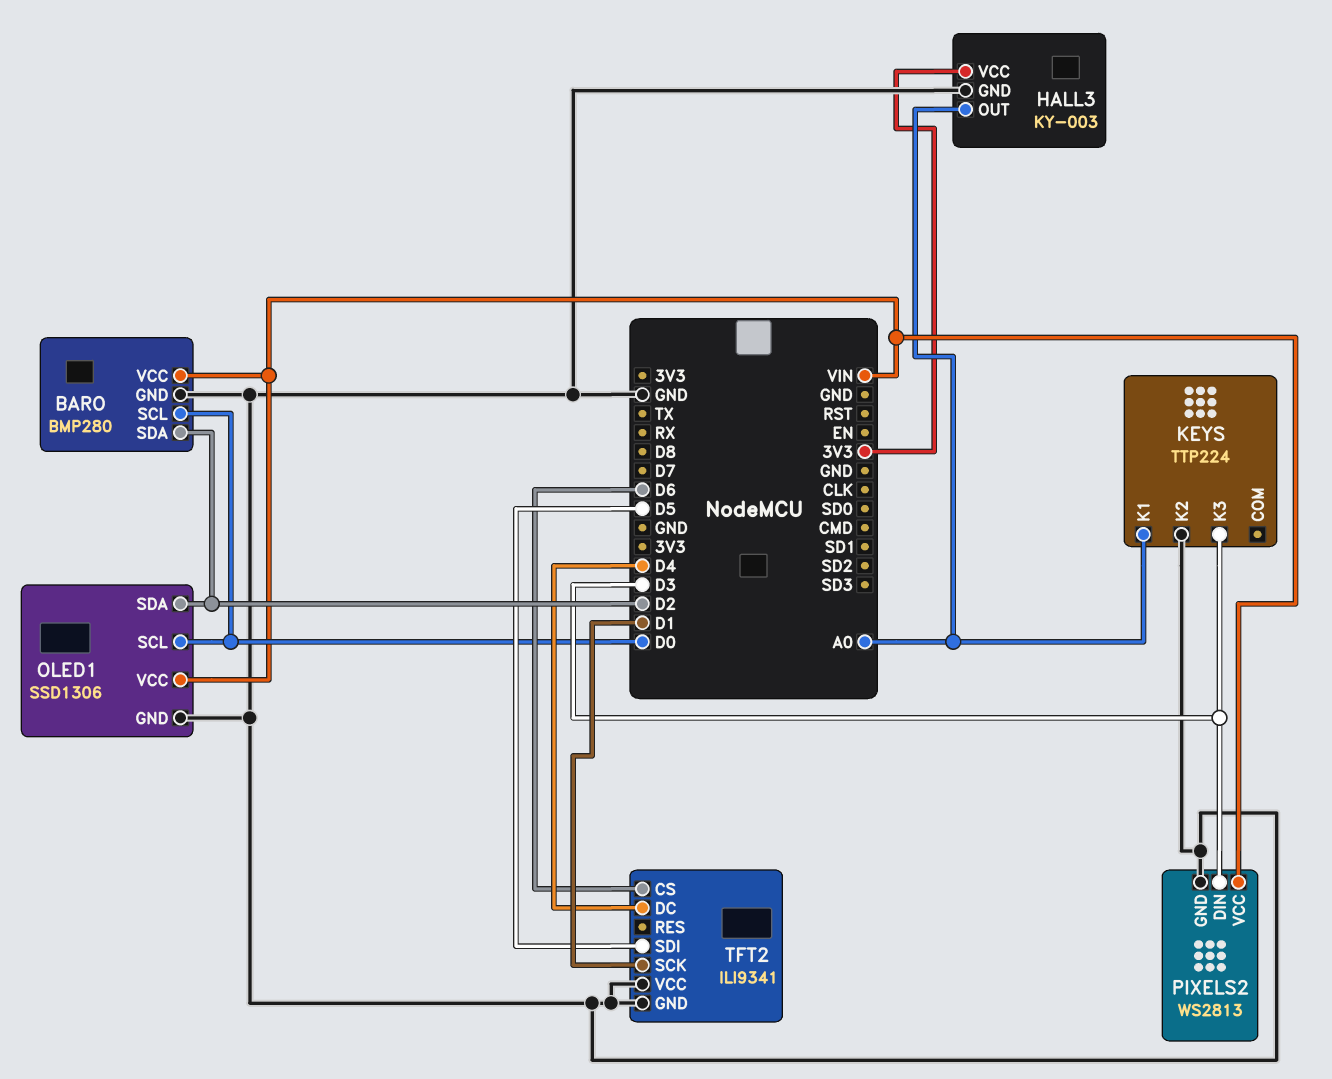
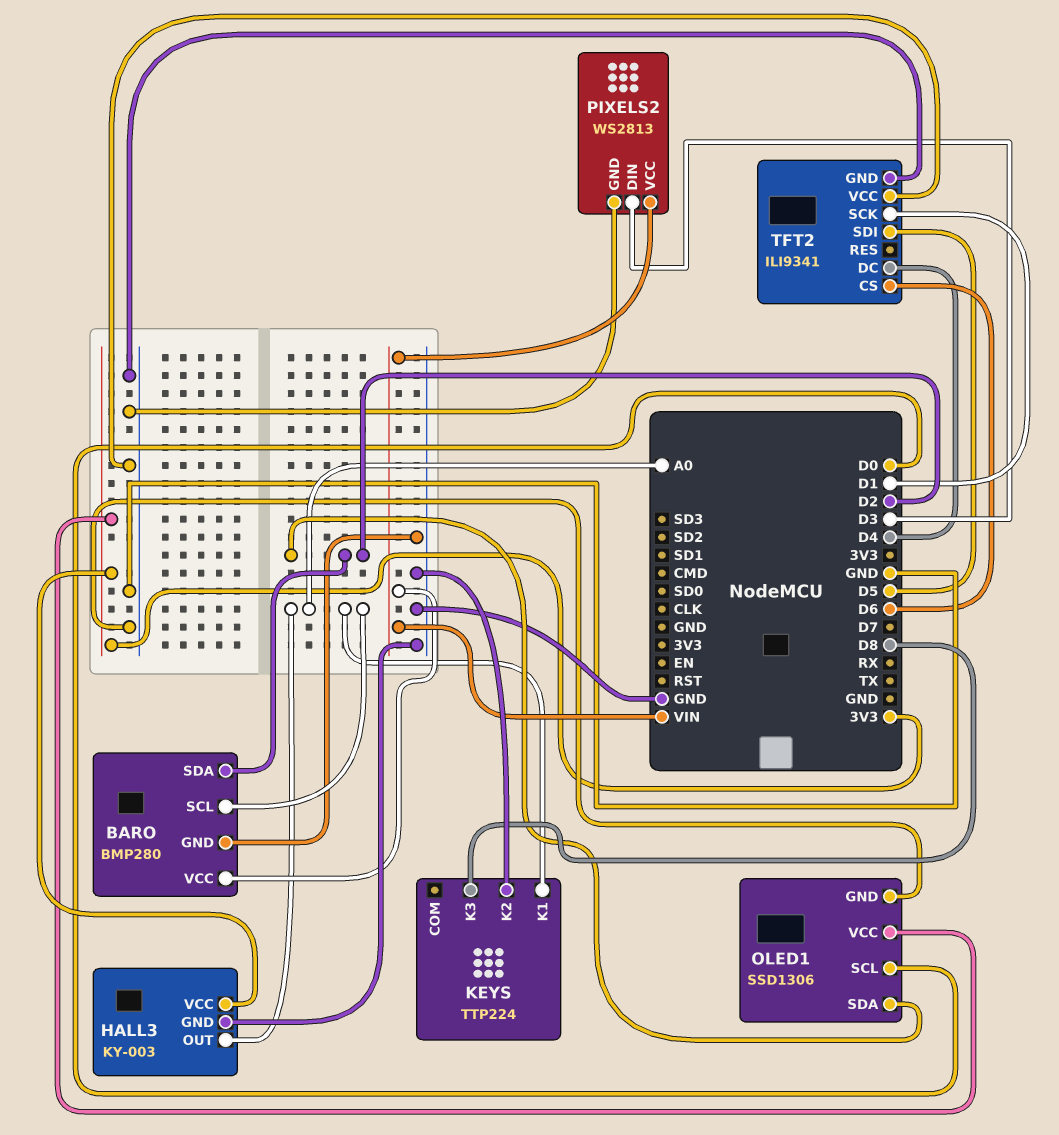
BARO pin SCL: D0 -> A0
KEYS pin K3: D3 -> D8
OLED1 pin VCC: VIN -> 3V3

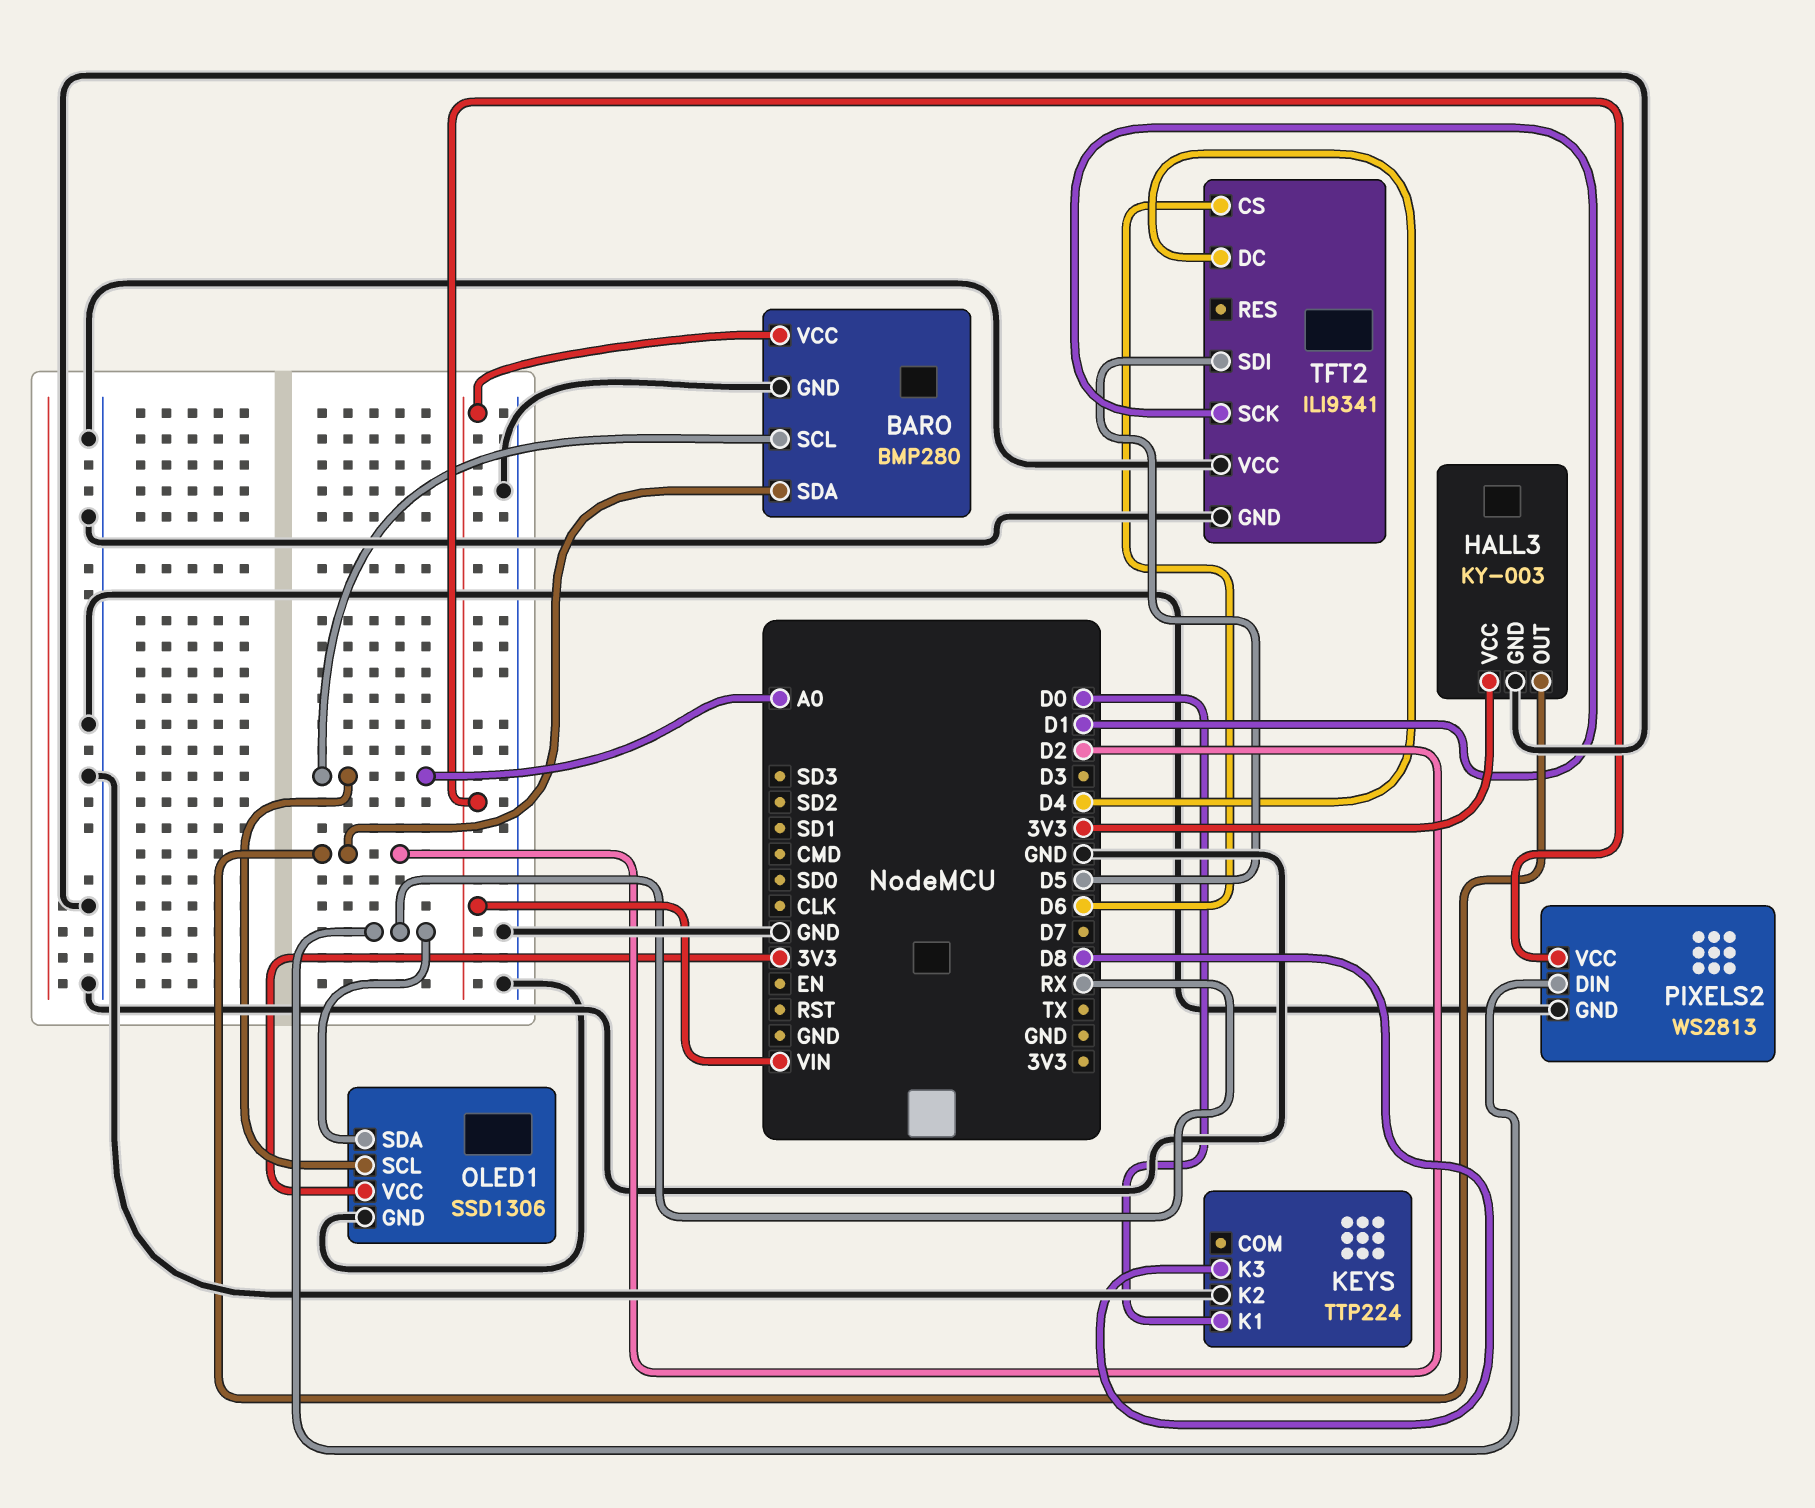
HALL3 pin OUT: A0 -> D2
KEYS pin K1: A0 -> D0
OLED1 pin SCL: D0 -> A0
OLED1 pin SDA: D2 -> RX
PIXELS2 pin DIN: D3 -> RX

